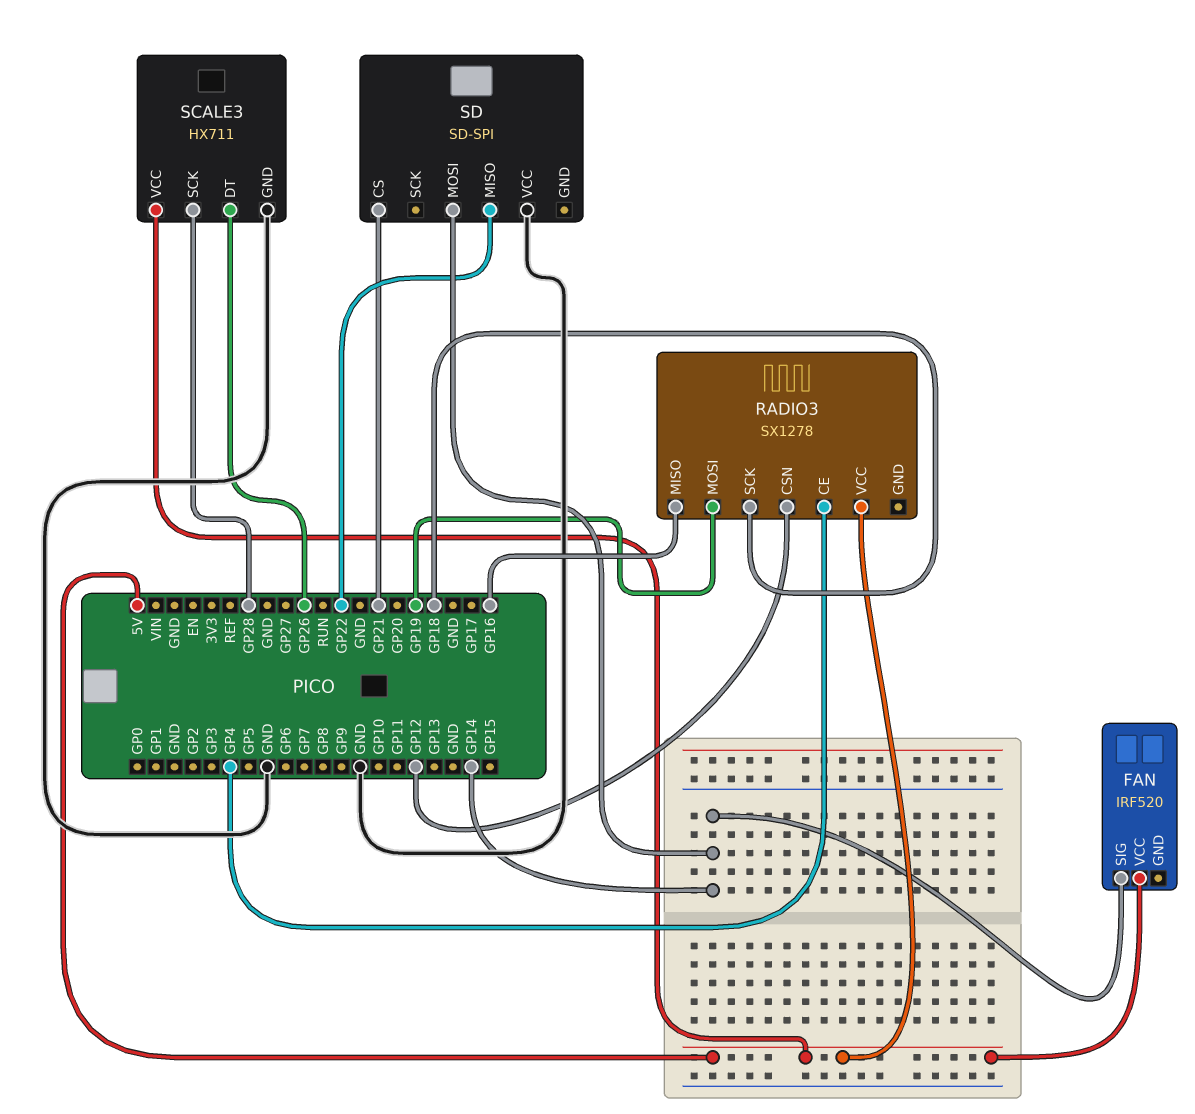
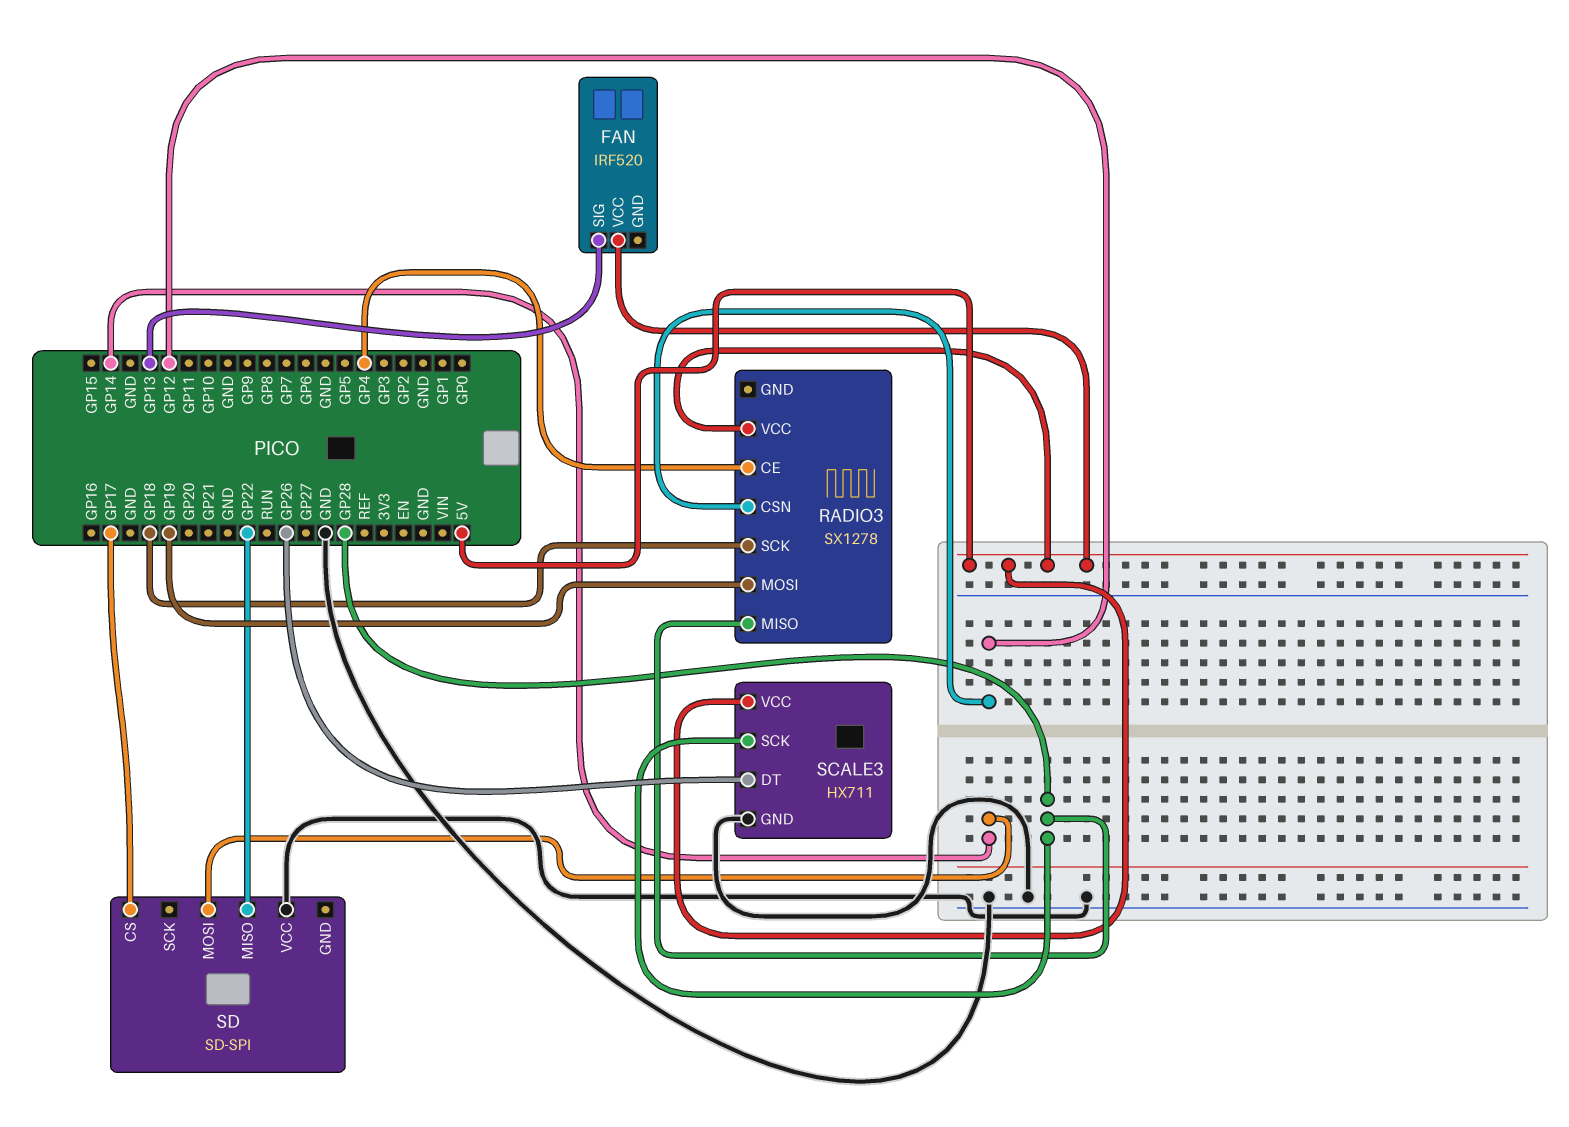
FAN pin SIG: GP14 -> GP13
RADIO3 pin MISO: GP16 -> GP28
SD pin CS: GP21 -> GP17

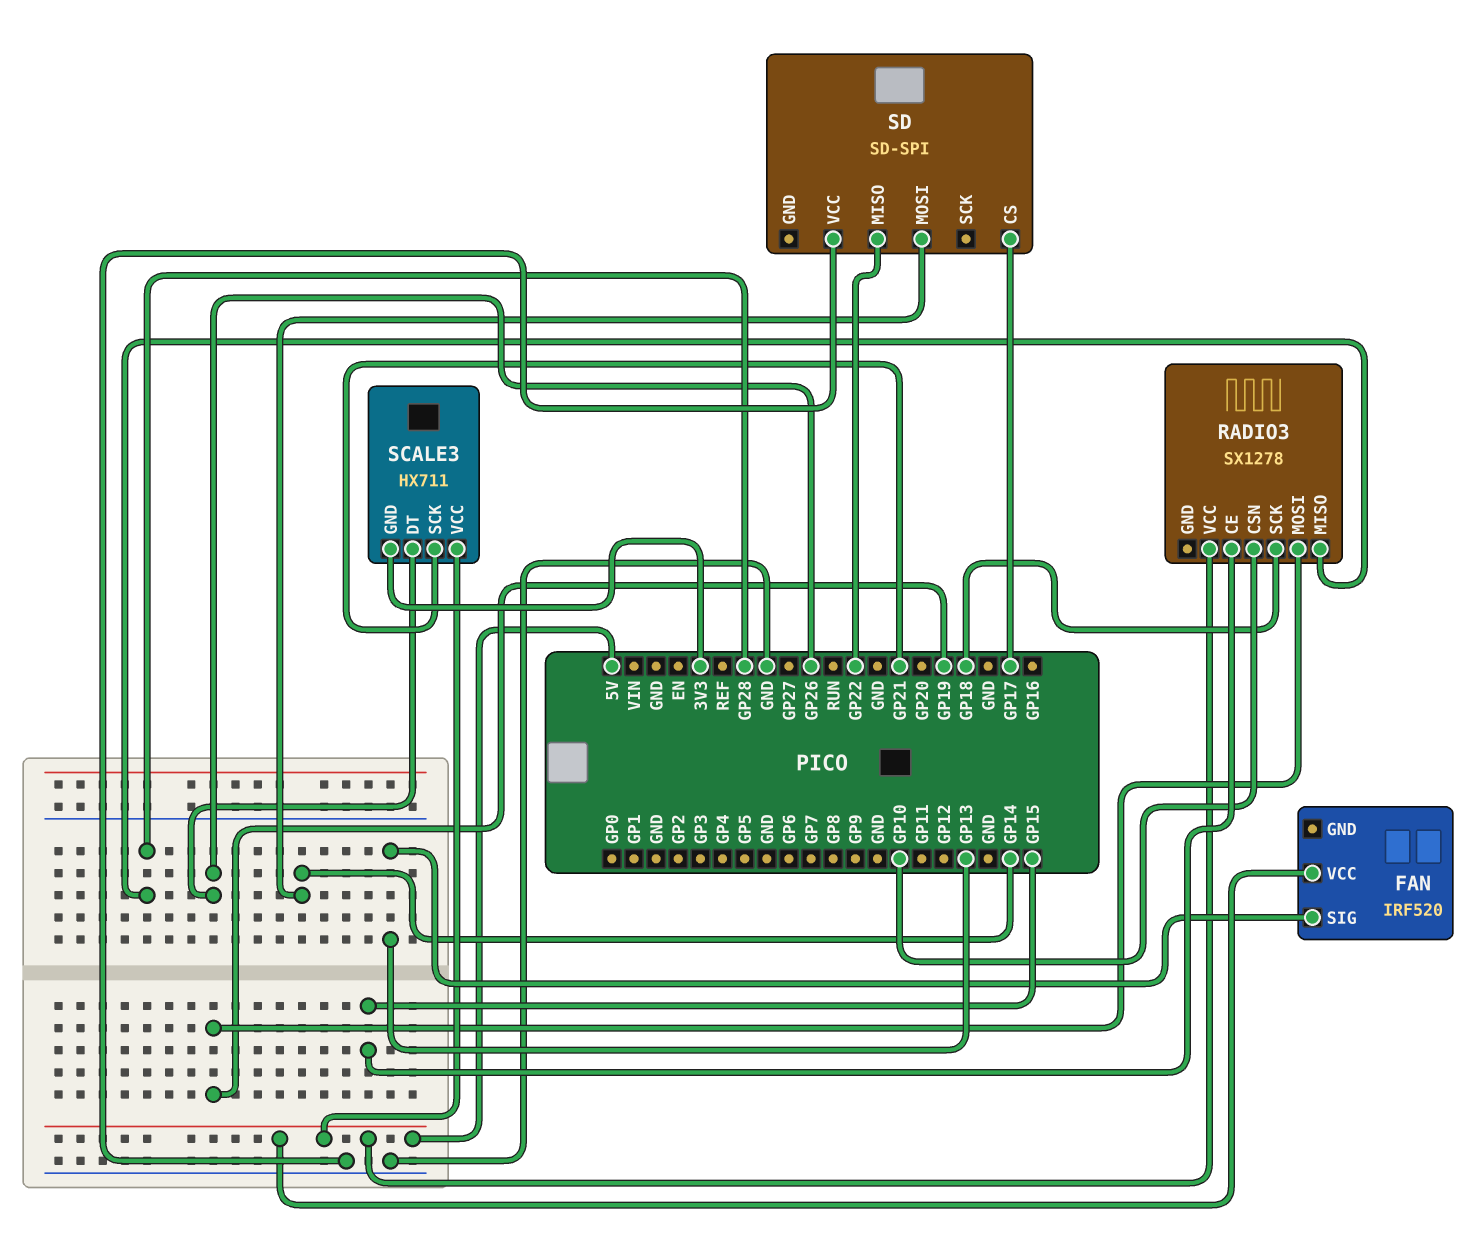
RADIO3 pin CE: GP4 -> GP15
RADIO3 pin CSN: GP12 -> GP10
SCALE3 pin GND: GND -> 3V3
SCALE3 pin SCK: GP28 -> GP21

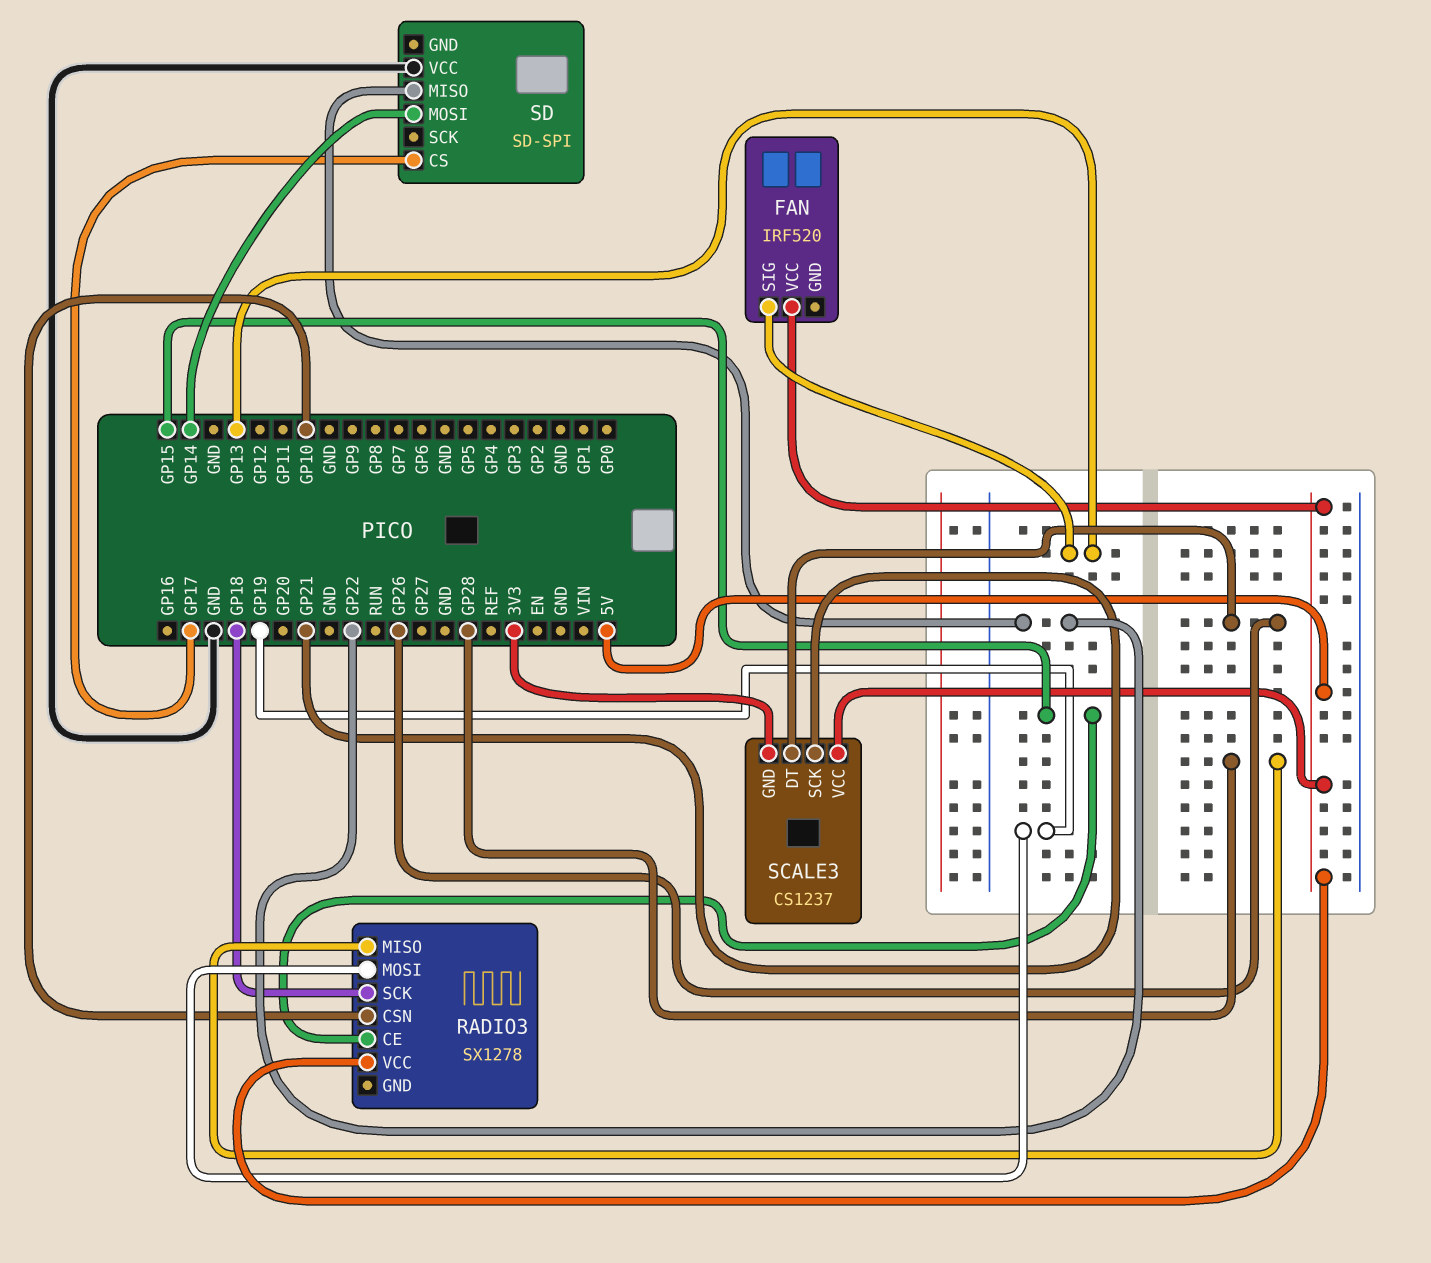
SCALE3: HX711 -> CS1237

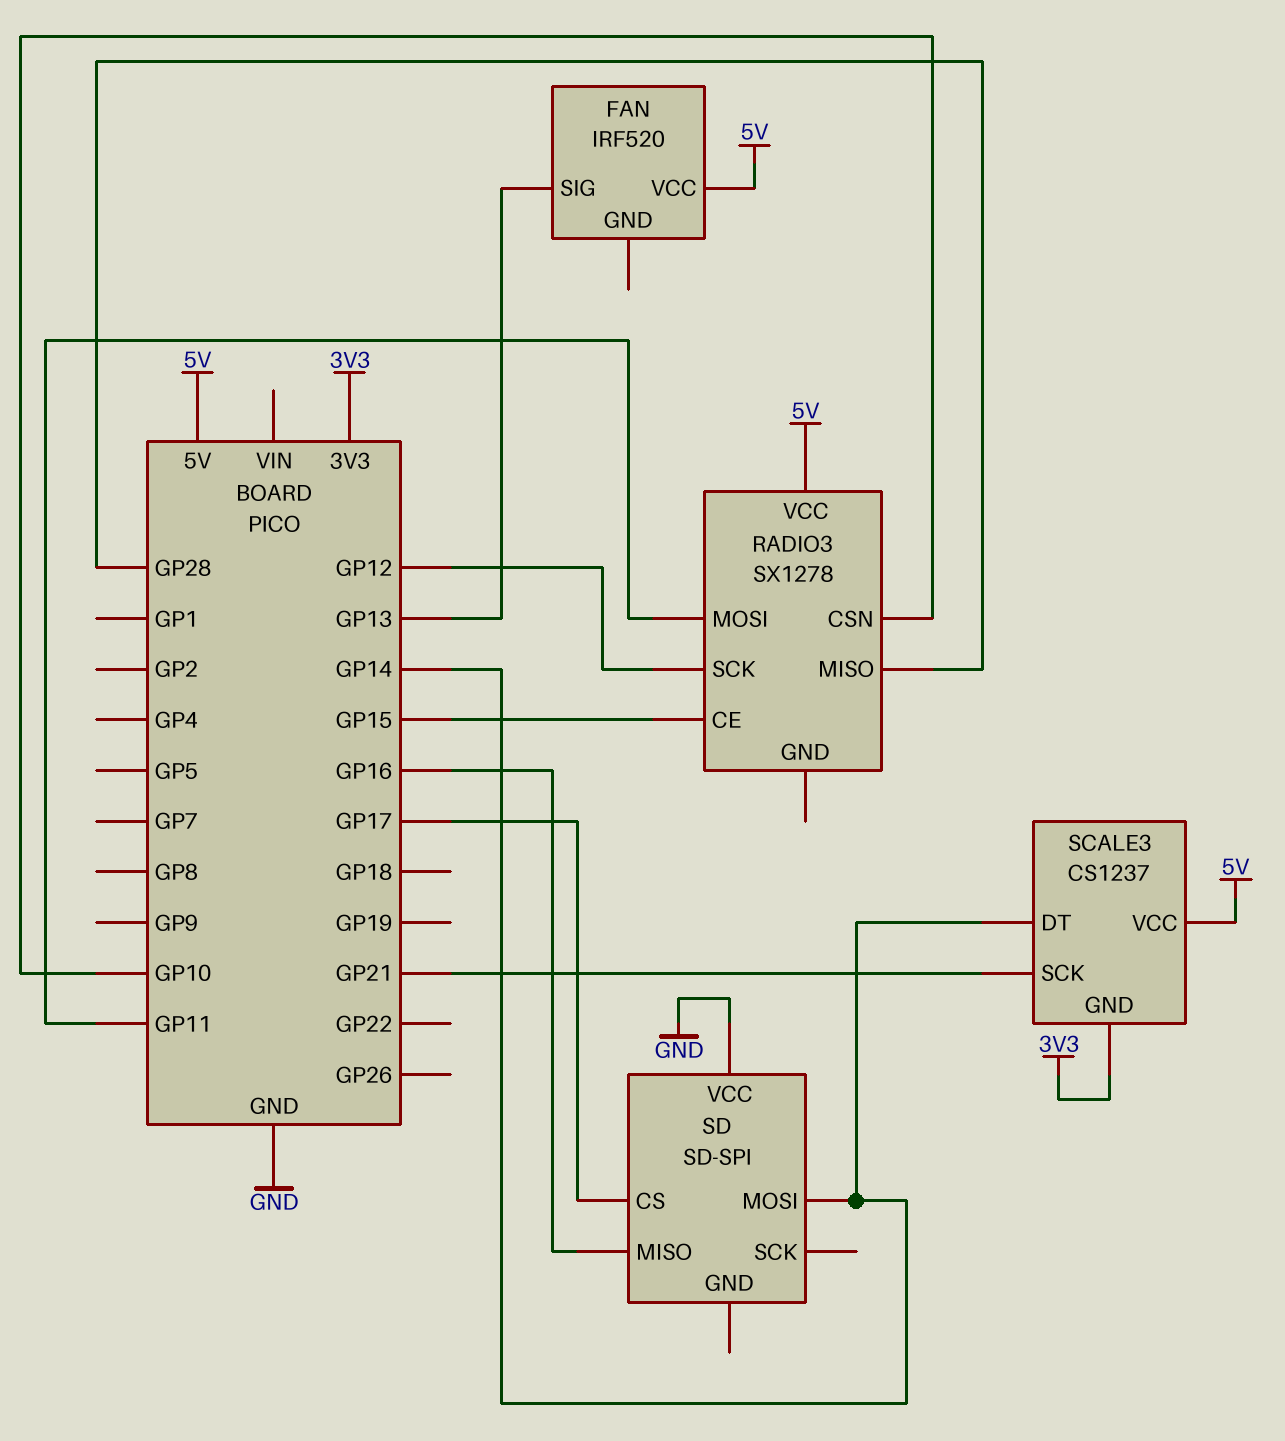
RADIO3 pin MOSI: GP19 -> GP11
RADIO3 pin SCK: GP18 -> GP12
SCALE3 pin DT: GP26 -> GP14
SD pin MISO: GP22 -> GP16

